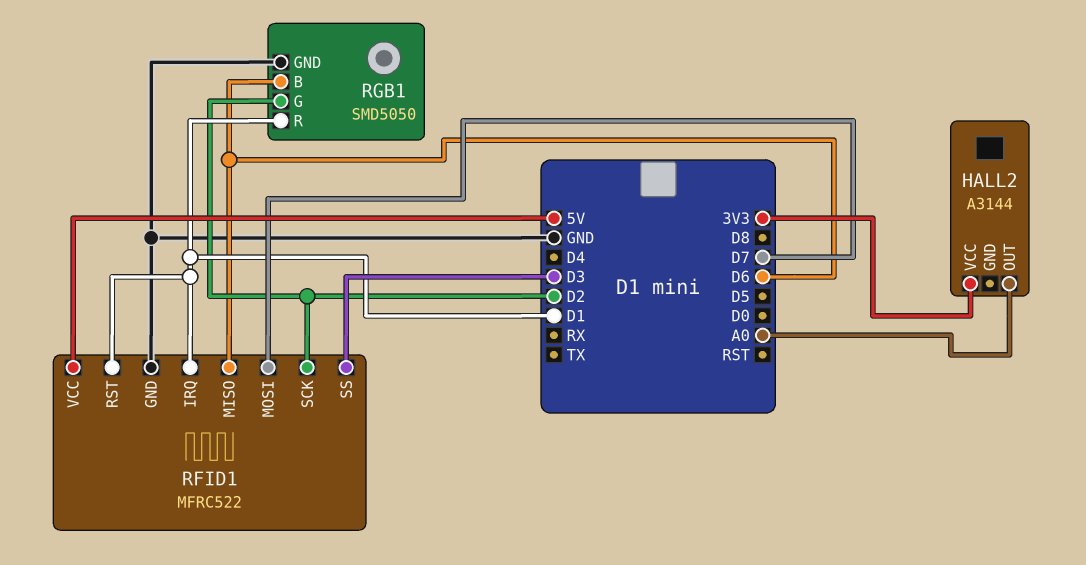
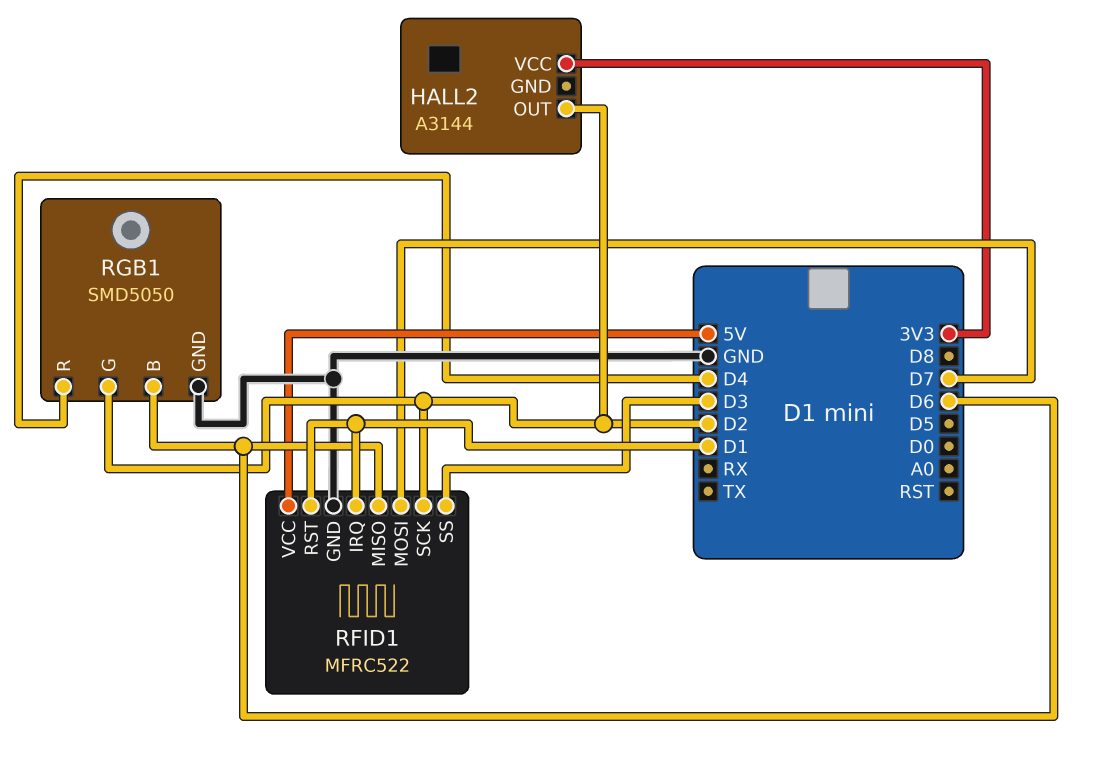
HALL2 pin OUT: A0 -> D2
RGB1 pin R: D1 -> D4

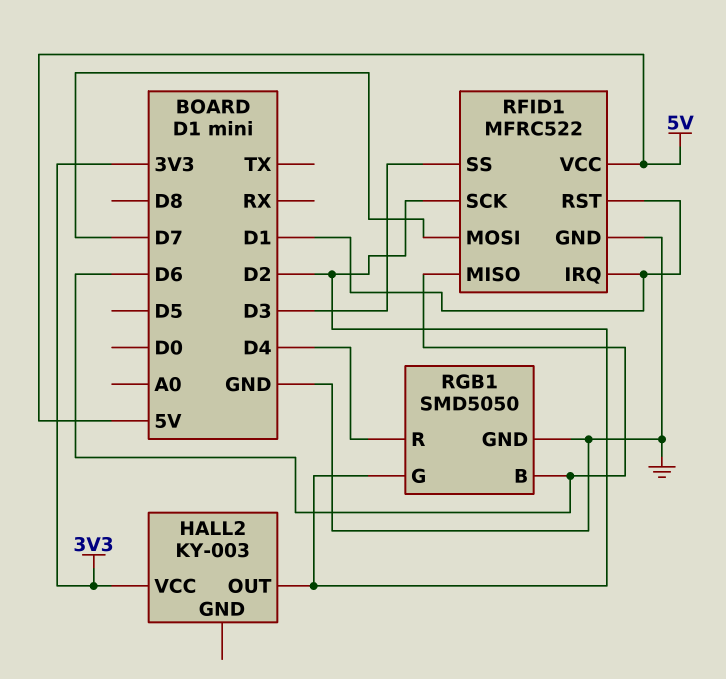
HALL2: A3144 -> KY-003

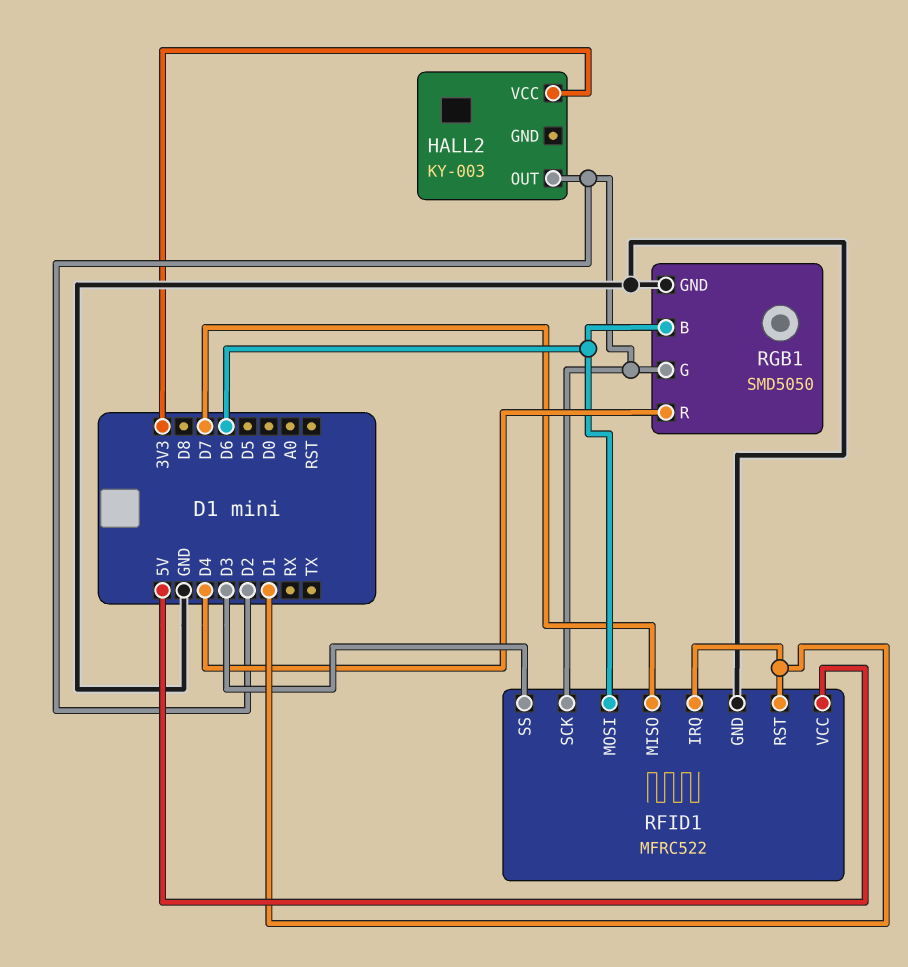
RFID1 pin MISO: D6 -> D7
RFID1 pin MOSI: D7 -> D6

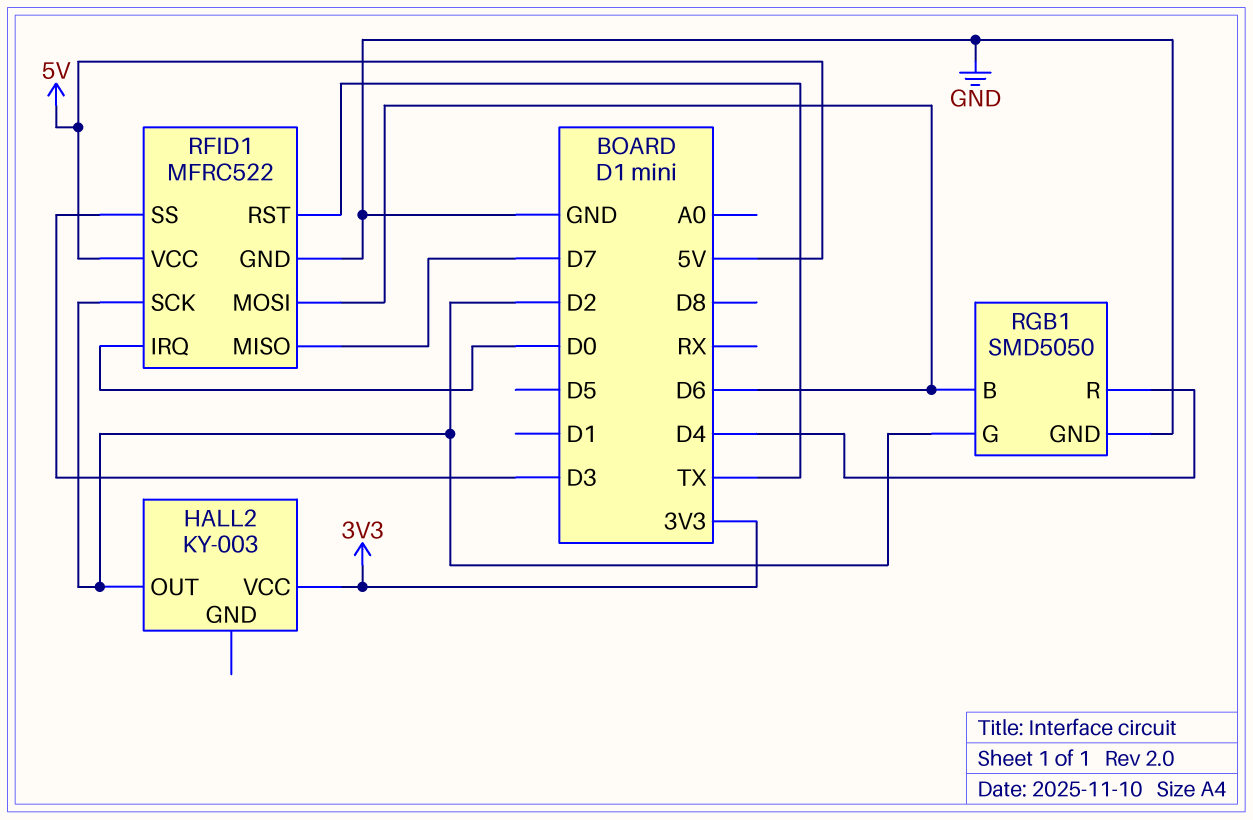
RFID1 pin IRQ: D1 -> D0
RFID1 pin RST: D1 -> TX

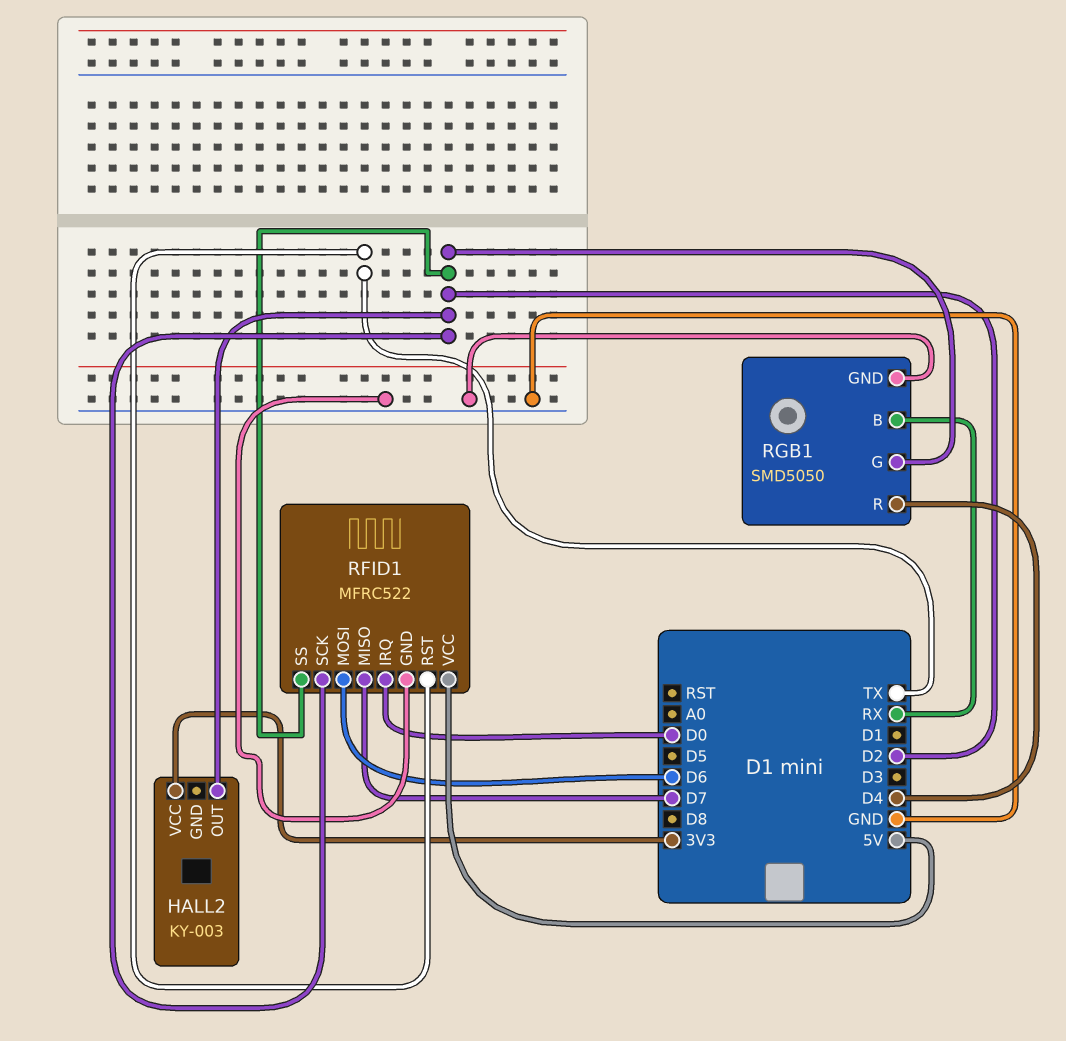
RFID1 pin SS: D3 -> D2
RGB1 pin B: D6 -> RX

